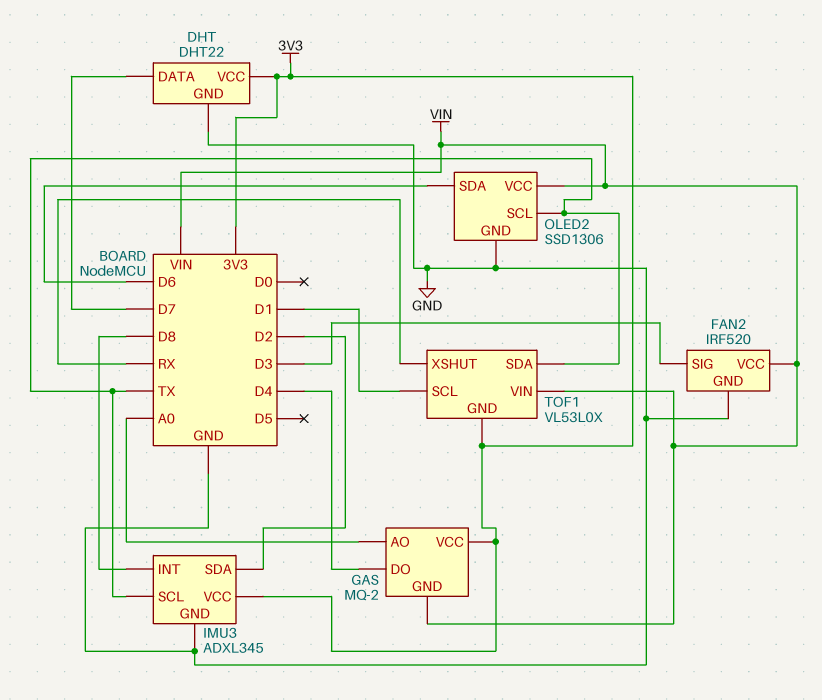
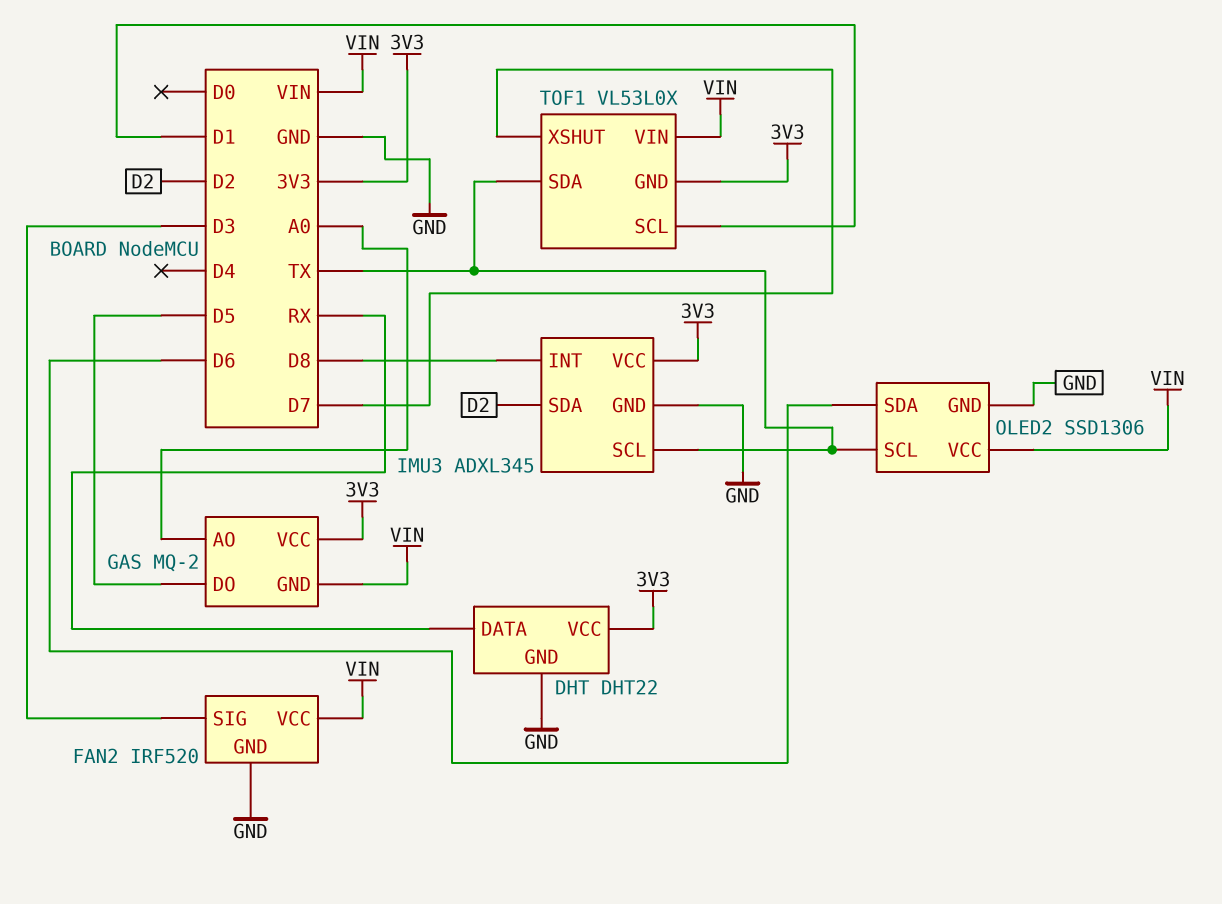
DHT pin DATA: D7 -> RX
GAS pin DO: D4 -> D5
TOF1 pin XSHUT: RX -> D7

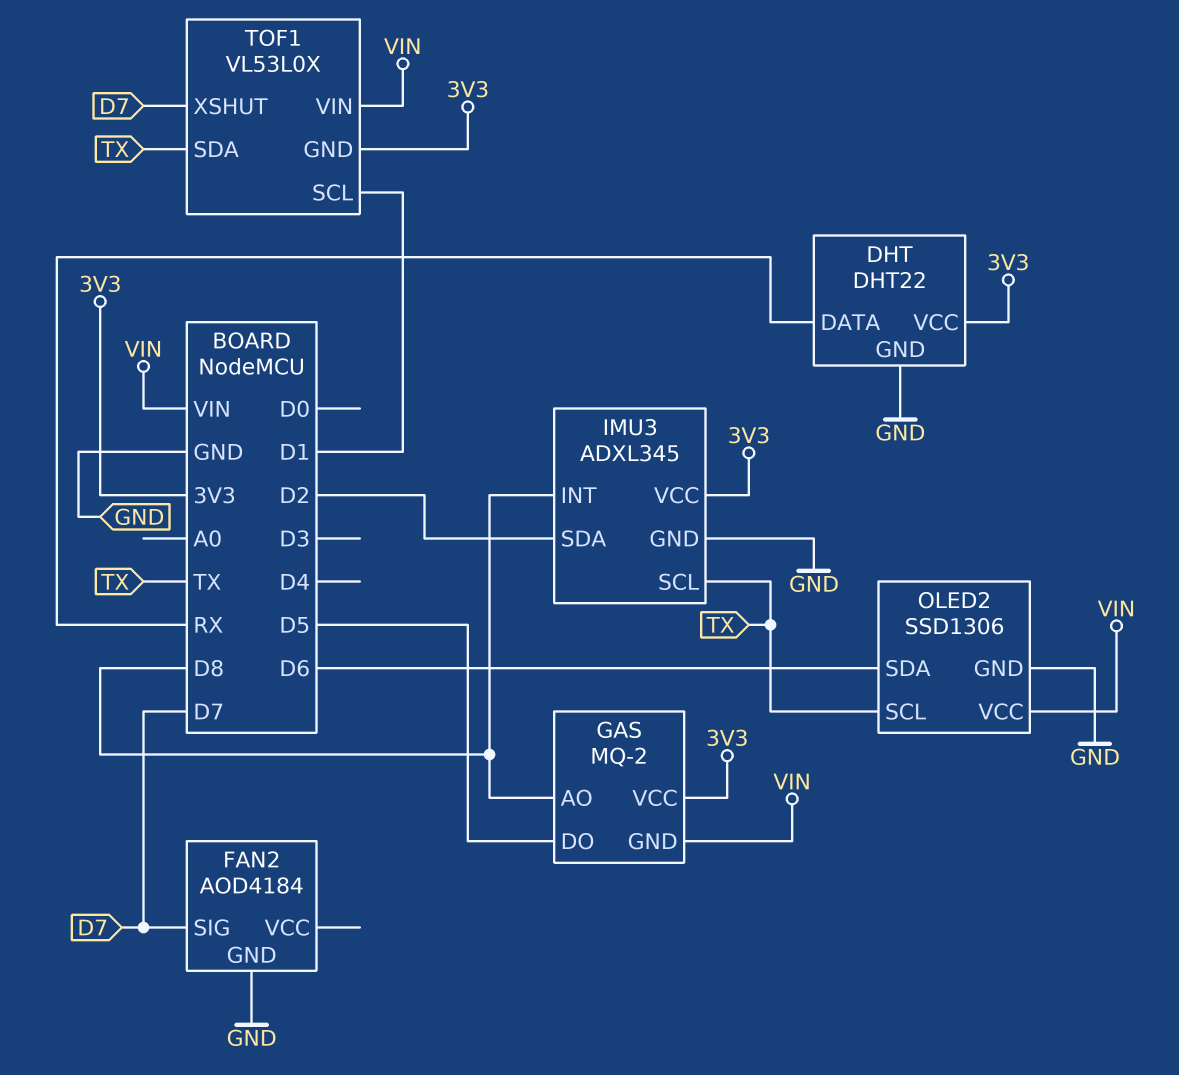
FAN2: IRF520 -> AOD4184
FAN2 pin SIG: D3 -> D7
FAN2 pin VCC: VIN -> none
GAS pin AO: A0 -> D8

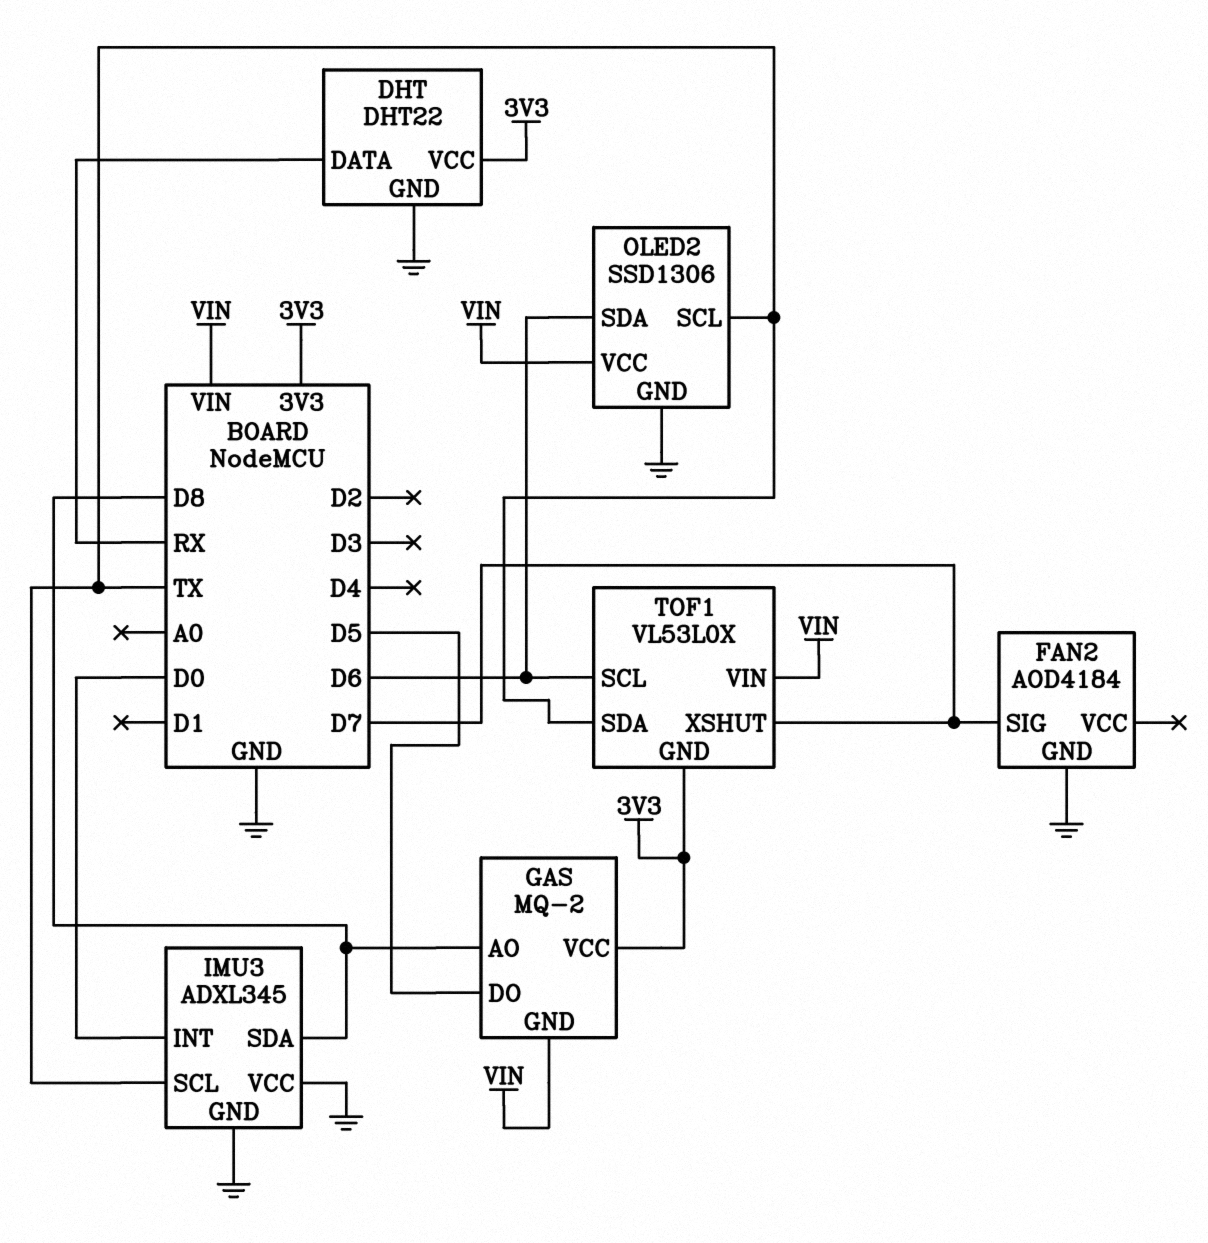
IMU3 pin INT: D8 -> D0
IMU3 pin SDA: D2 -> D8
IMU3 pin VCC: 3V3 -> GND
TOF1 pin SCL: D1 -> D6

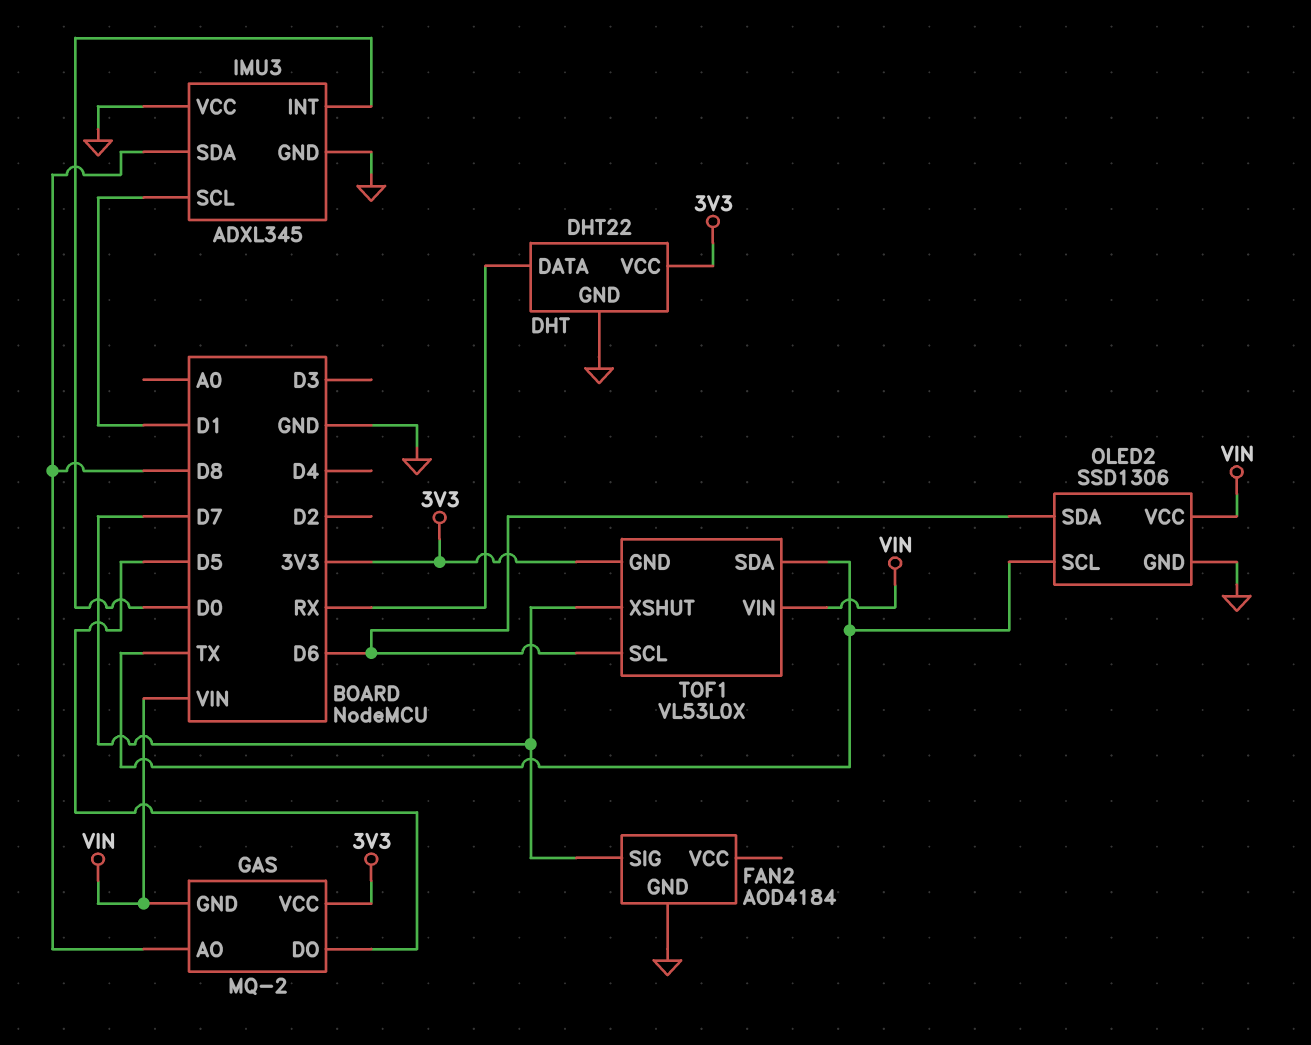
IMU3 pin SCL: TX -> D1

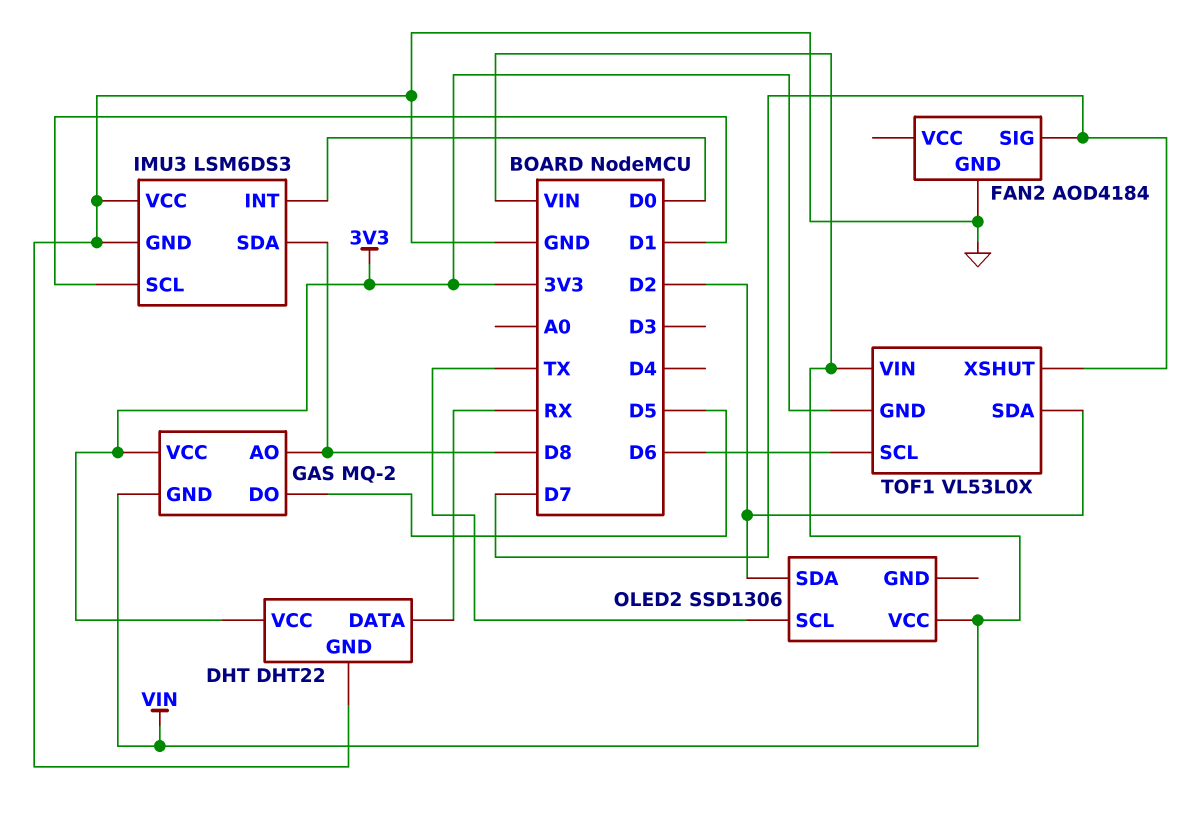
IMU3: ADXL345 -> LSM6DS3
OLED2 pin GND: GND -> none
OLED2 pin SDA: D6 -> D2
TOF1 pin SDA: TX -> D2

